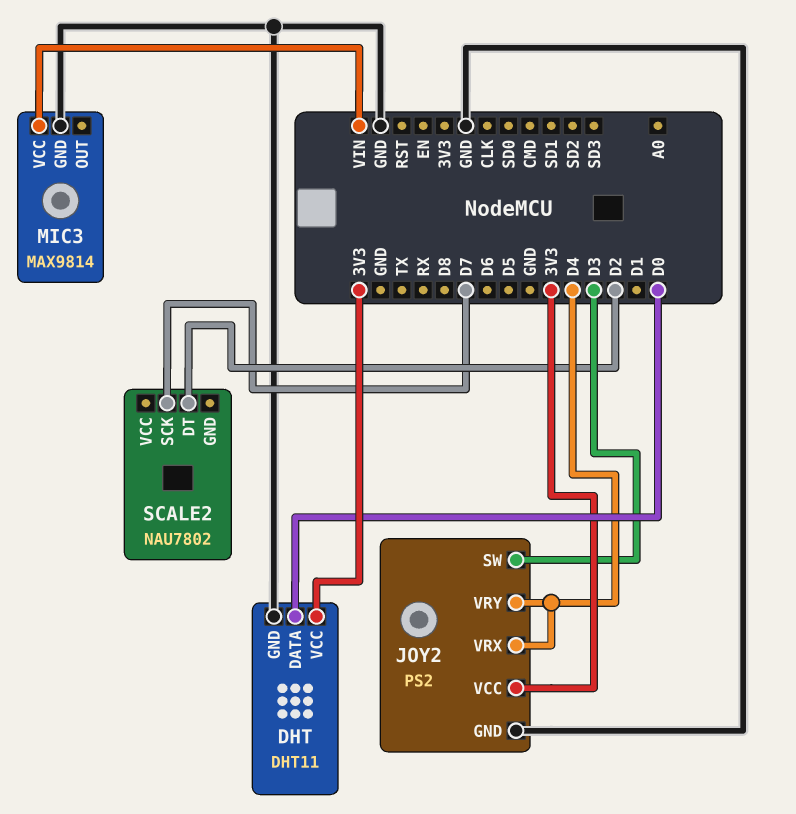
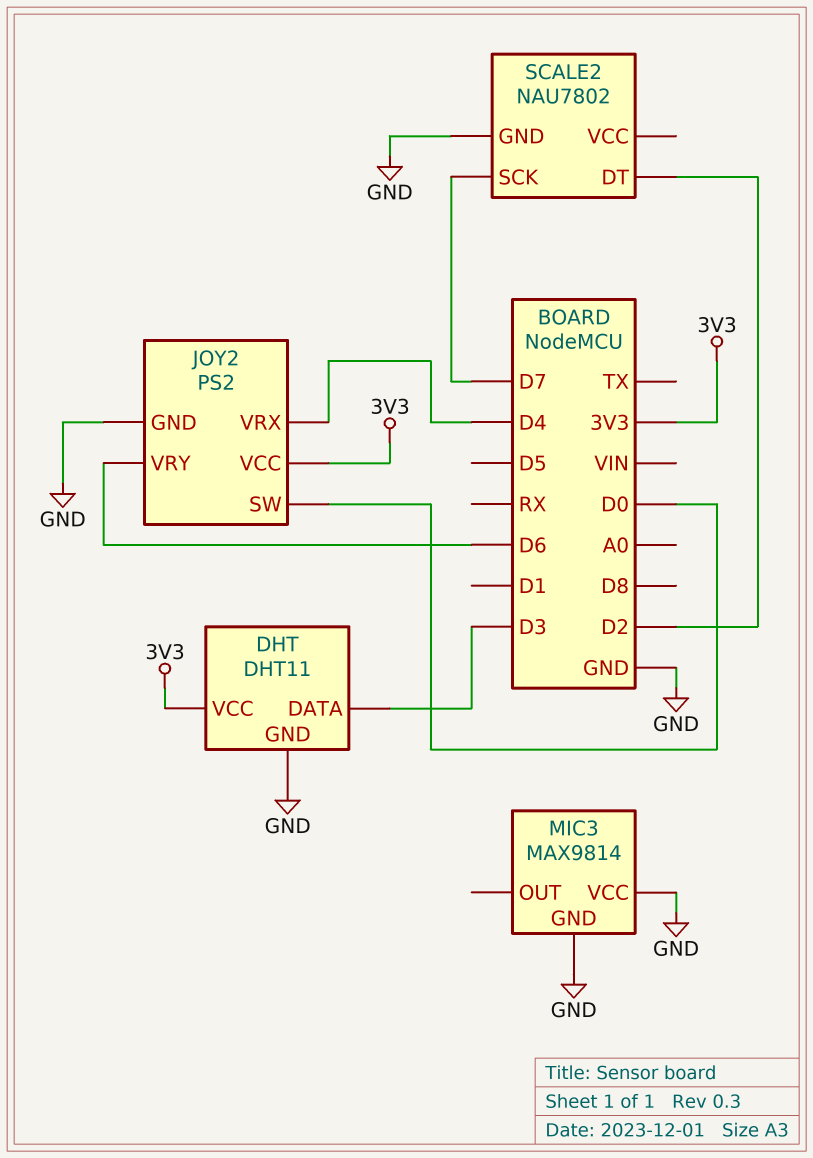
DHT pin DATA: D0 -> D3
JOY2 pin SW: D3 -> D0
JOY2 pin VRY: D4 -> D6
MIC3 pin VCC: VIN -> GND
SCALE2 pin GND: none -> GND

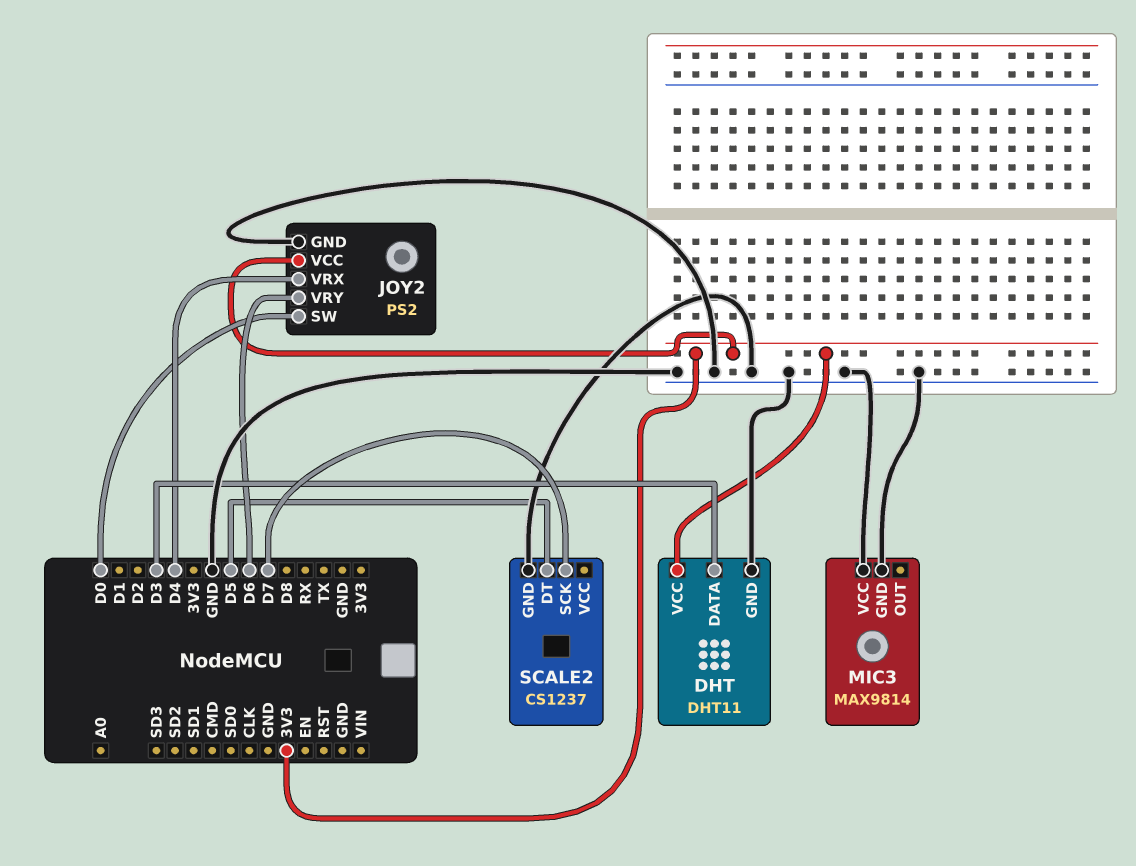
SCALE2: NAU7802 -> CS1237
SCALE2 pin DT: D2 -> D5

